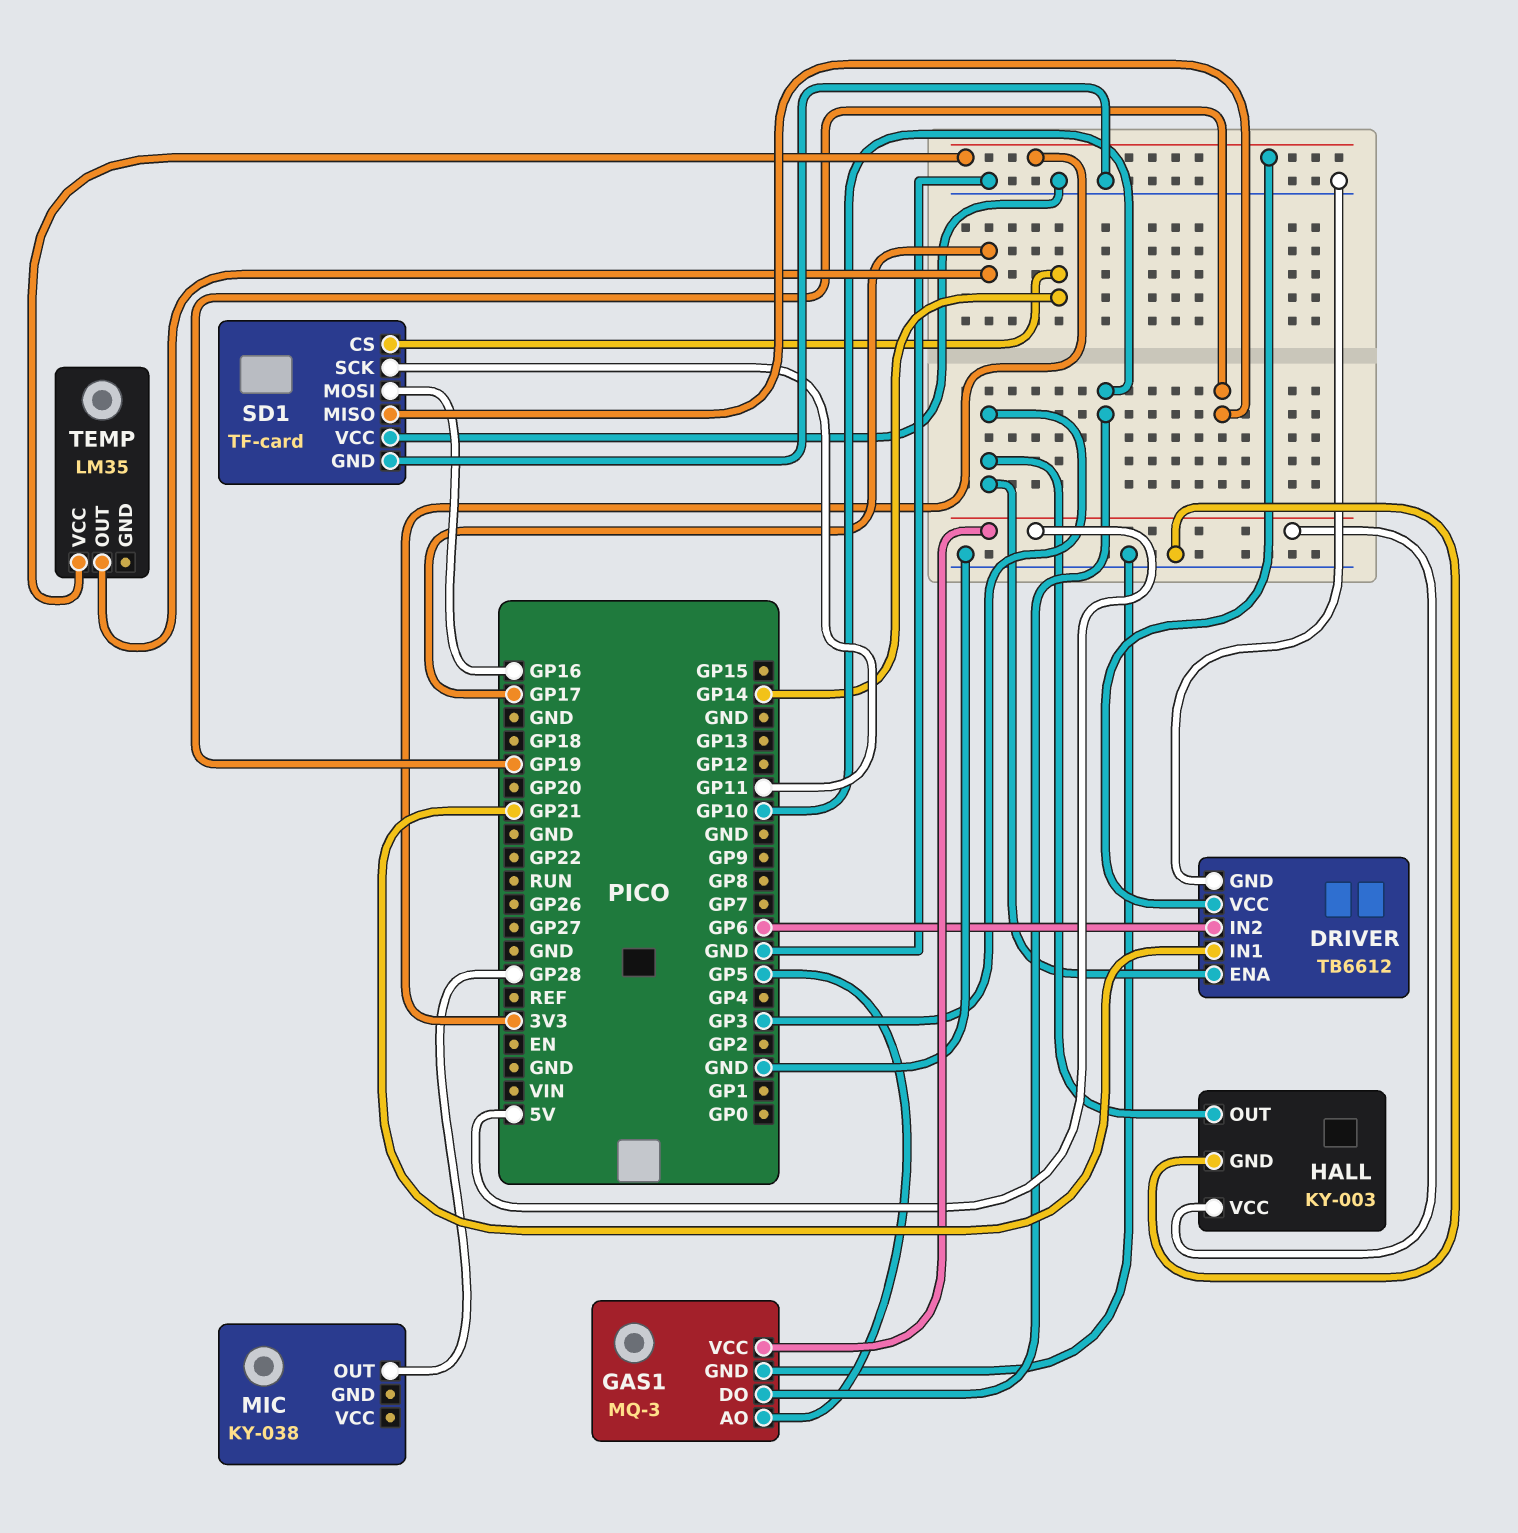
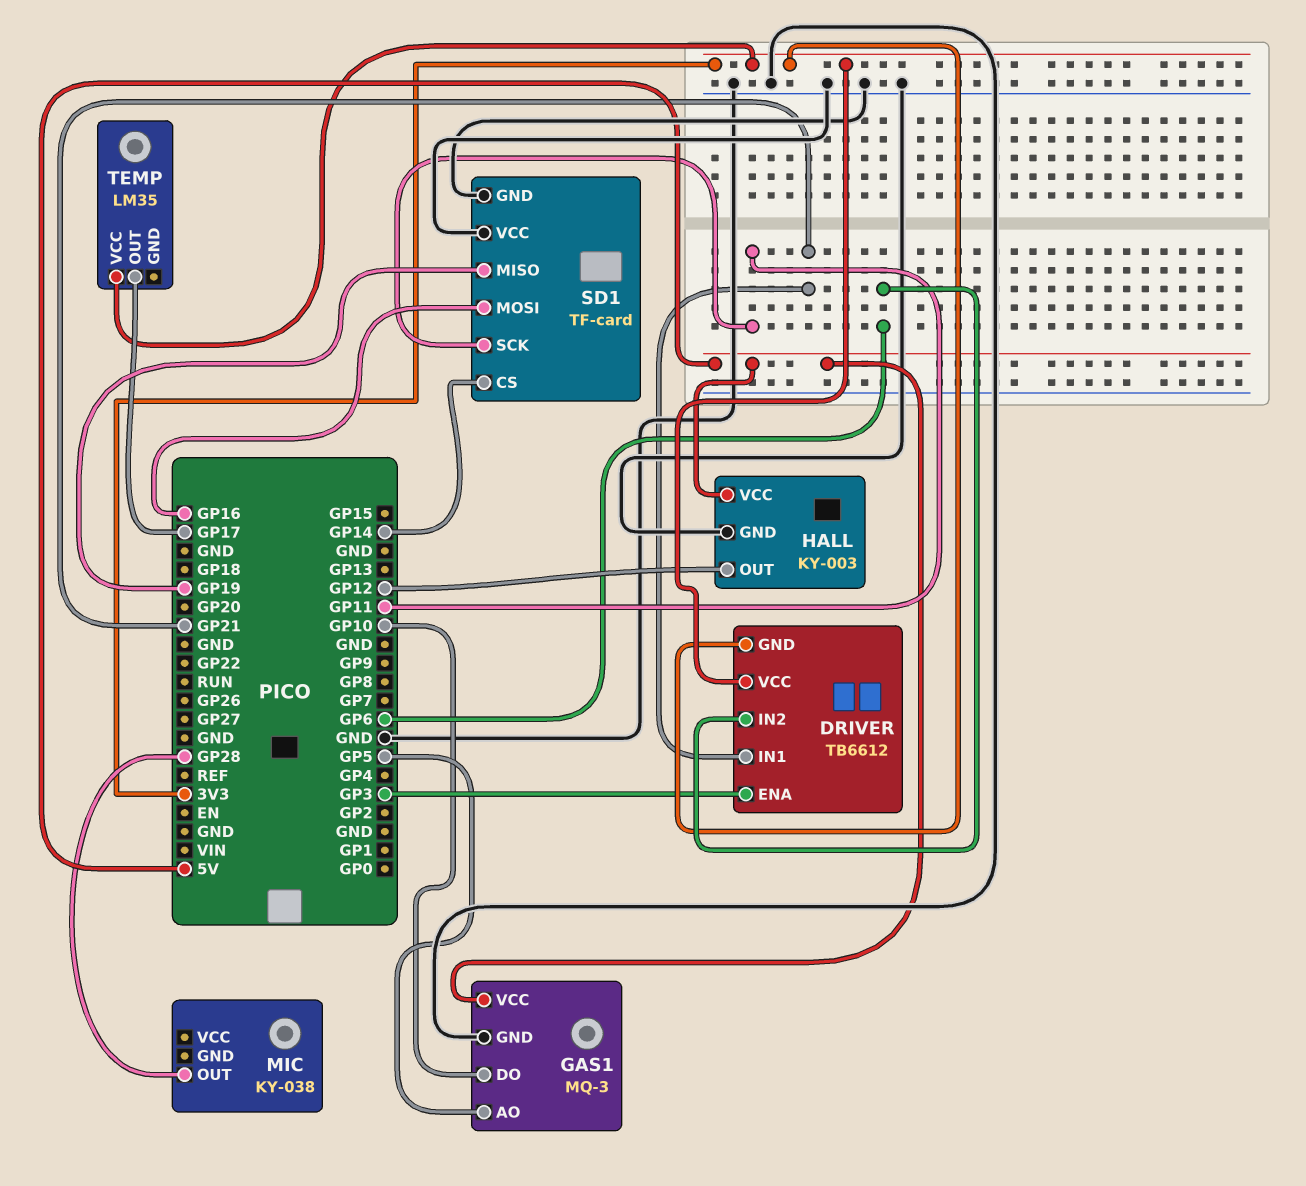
DRIVER pin GND: GND -> 3V3
HALL pin OUT: GP3 -> GP12

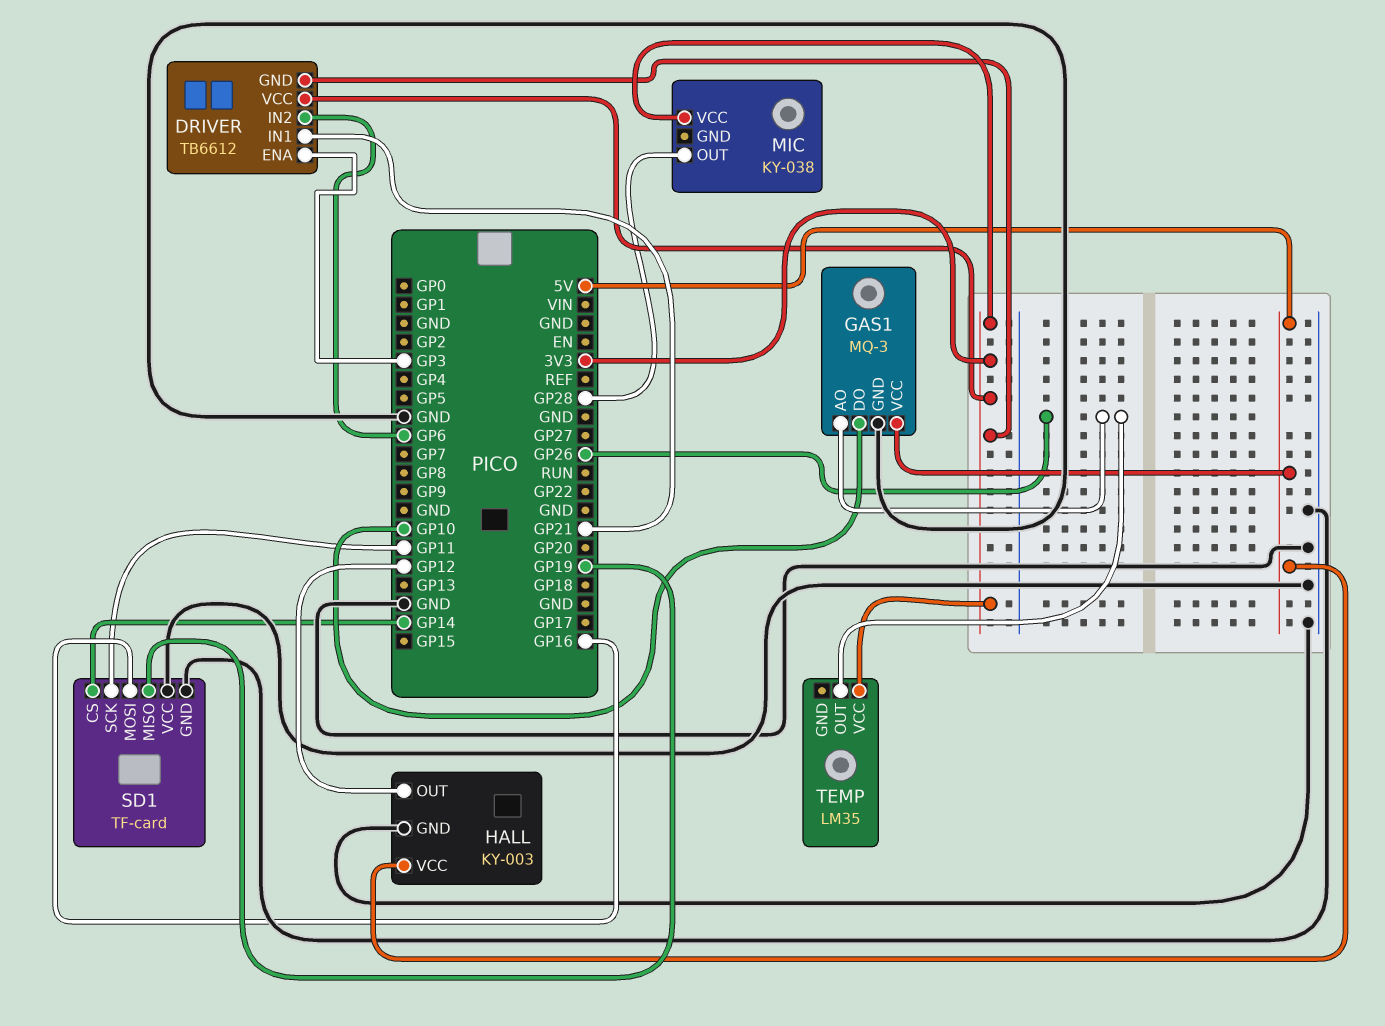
GAS1 pin AO: GP5 -> GP26
MIC pin VCC: none -> 3V3
TEMP pin OUT: GP17 -> GP26

